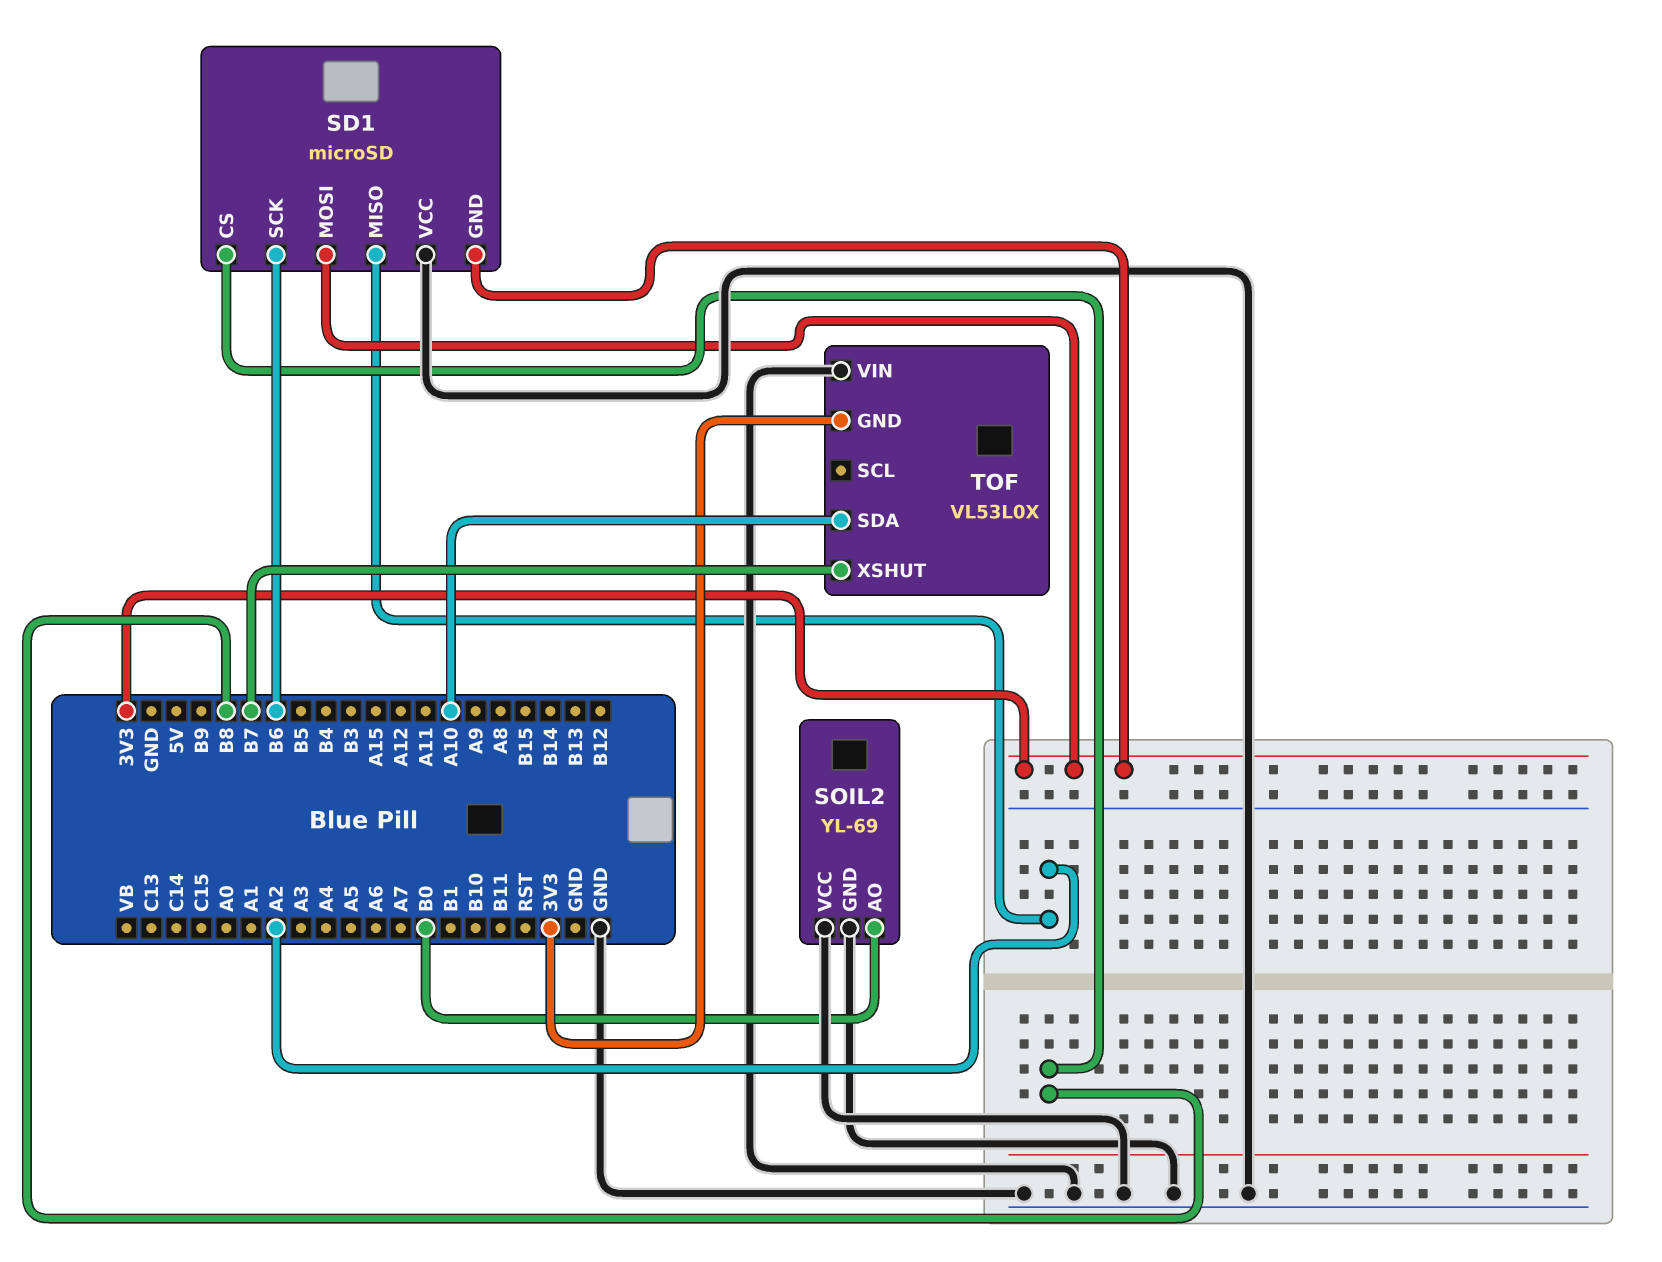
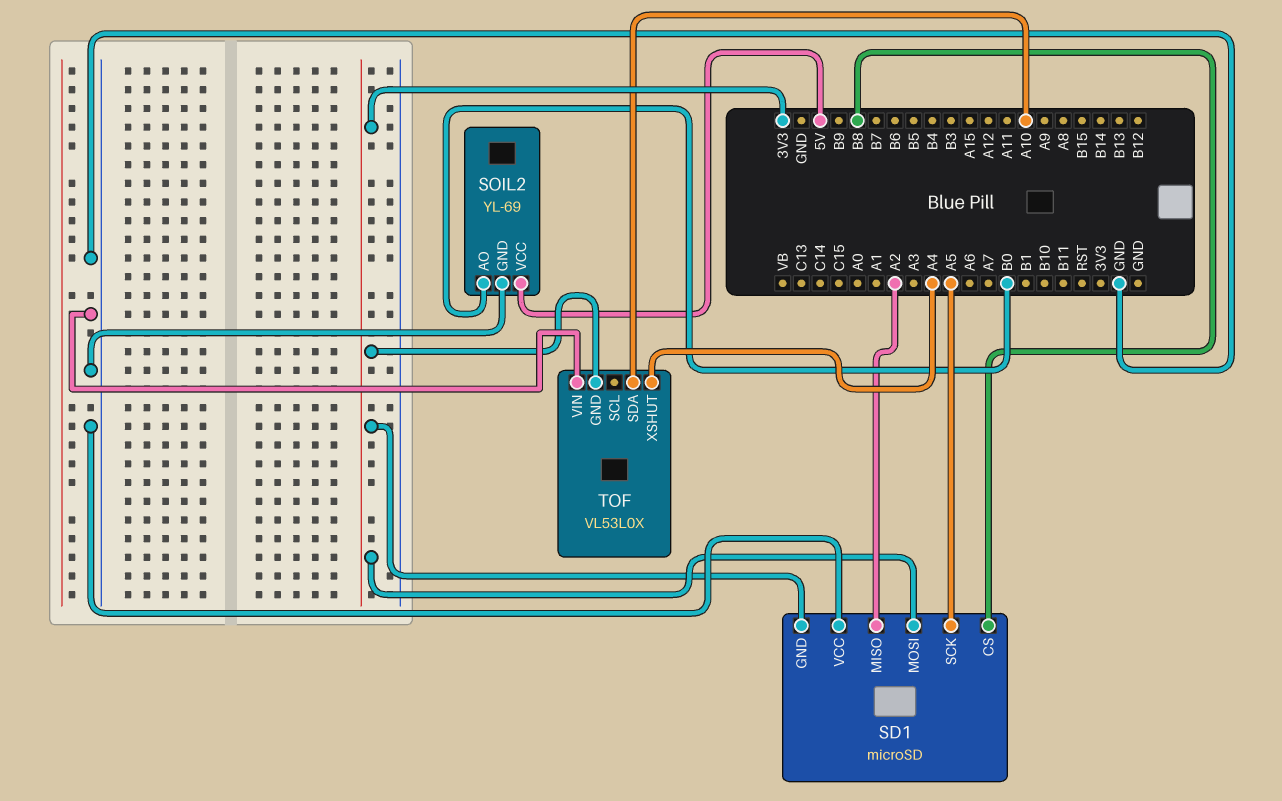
SD1 pin SCK: B6 -> A5
SOIL2 pin VCC: GND -> 5V
TOF pin XSHUT: B7 -> A4

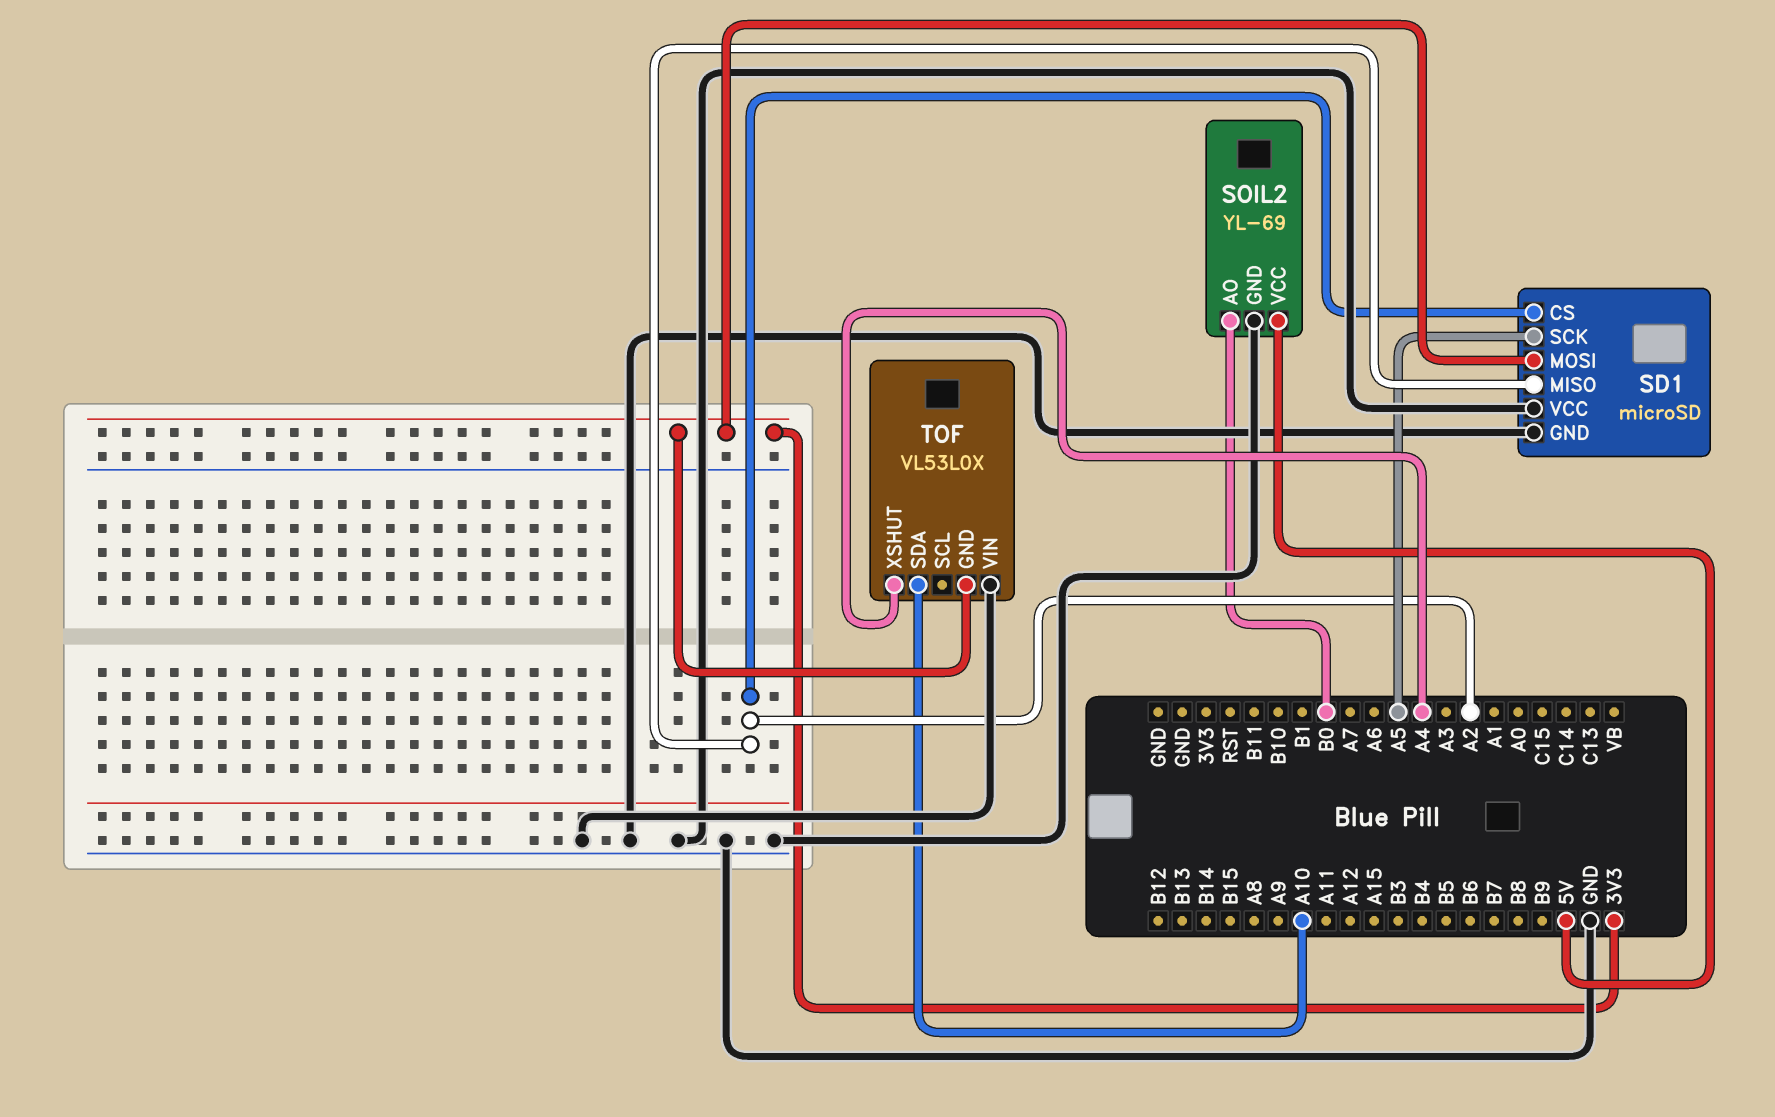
SD1 pin CS: B8 -> A2
SD1 pin GND: 3V3 -> GND

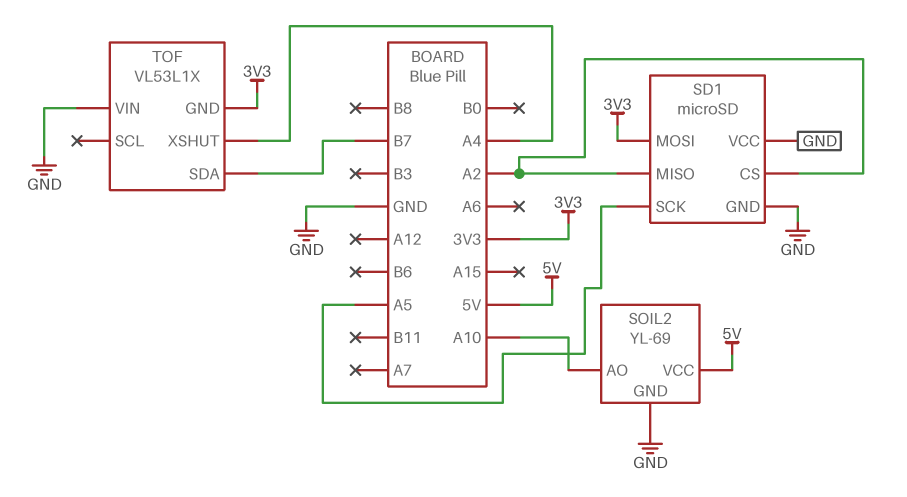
SOIL2 pin AO: B0 -> A10
TOF: VL53L0X -> VL53L1X
TOF pin SDA: A10 -> B7

